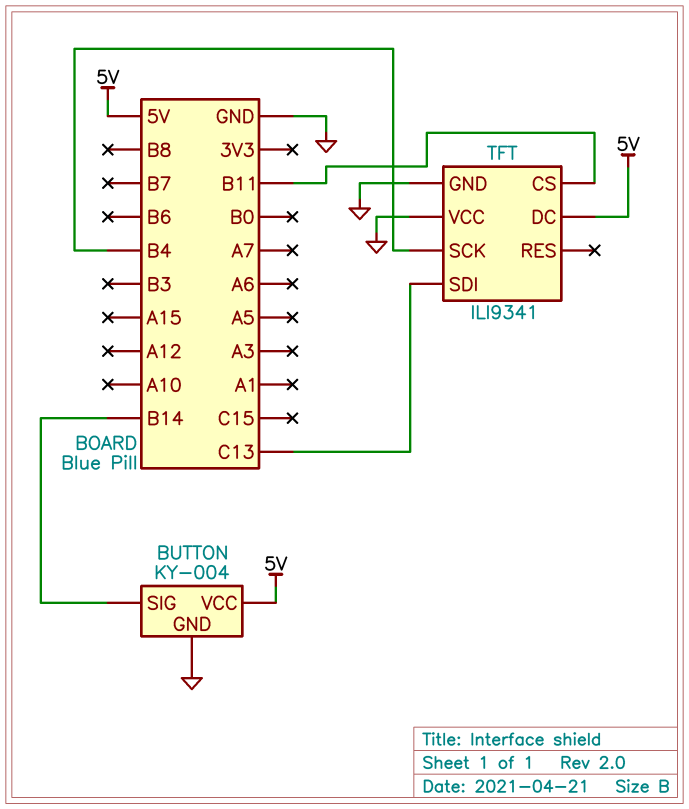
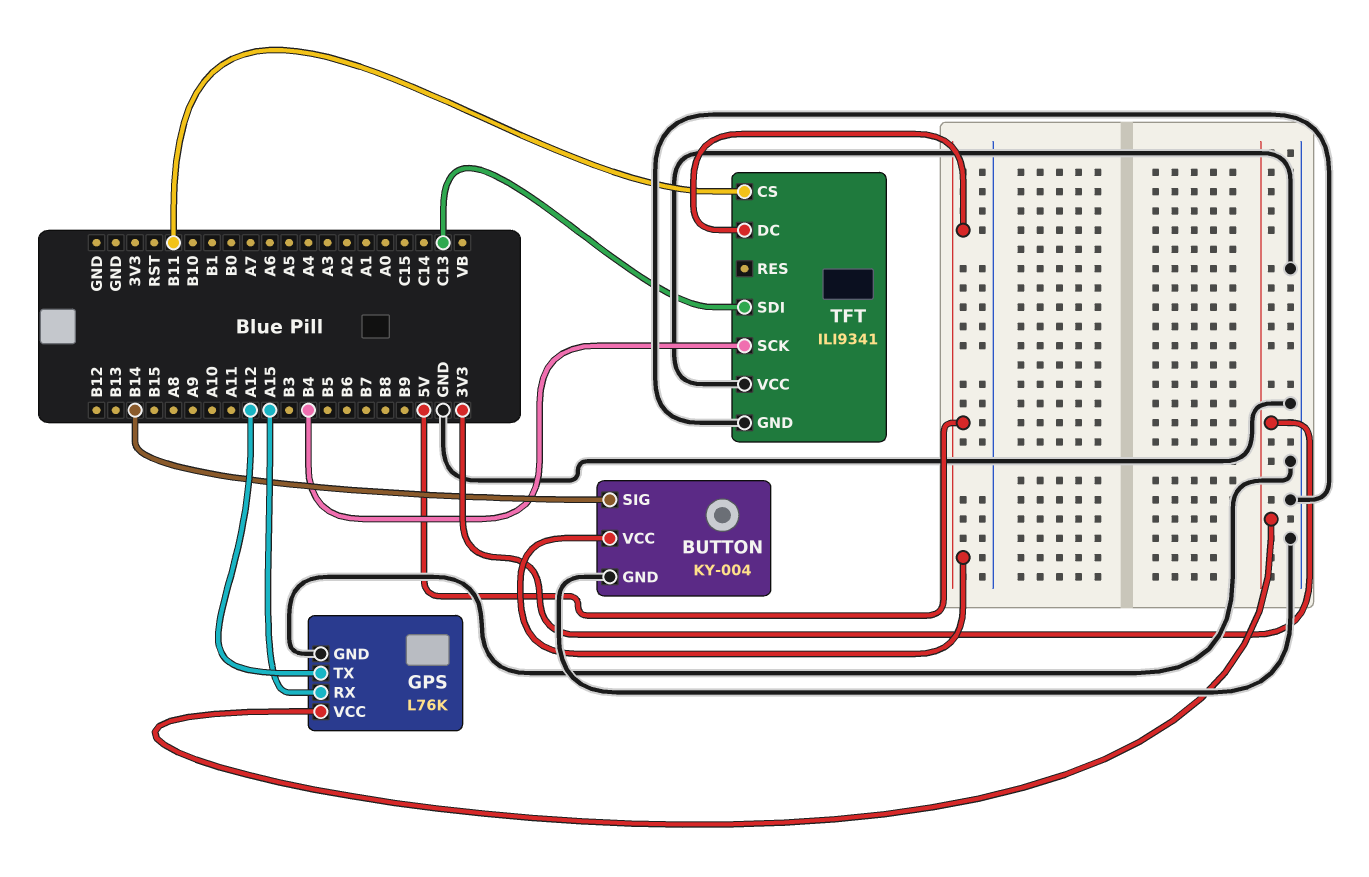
GPS: none -> L76K
GPS pin GND: none -> GND
GPS pin RX: none -> A15
GPS pin TX: none -> A12
GPS pin VCC: none -> 3V3

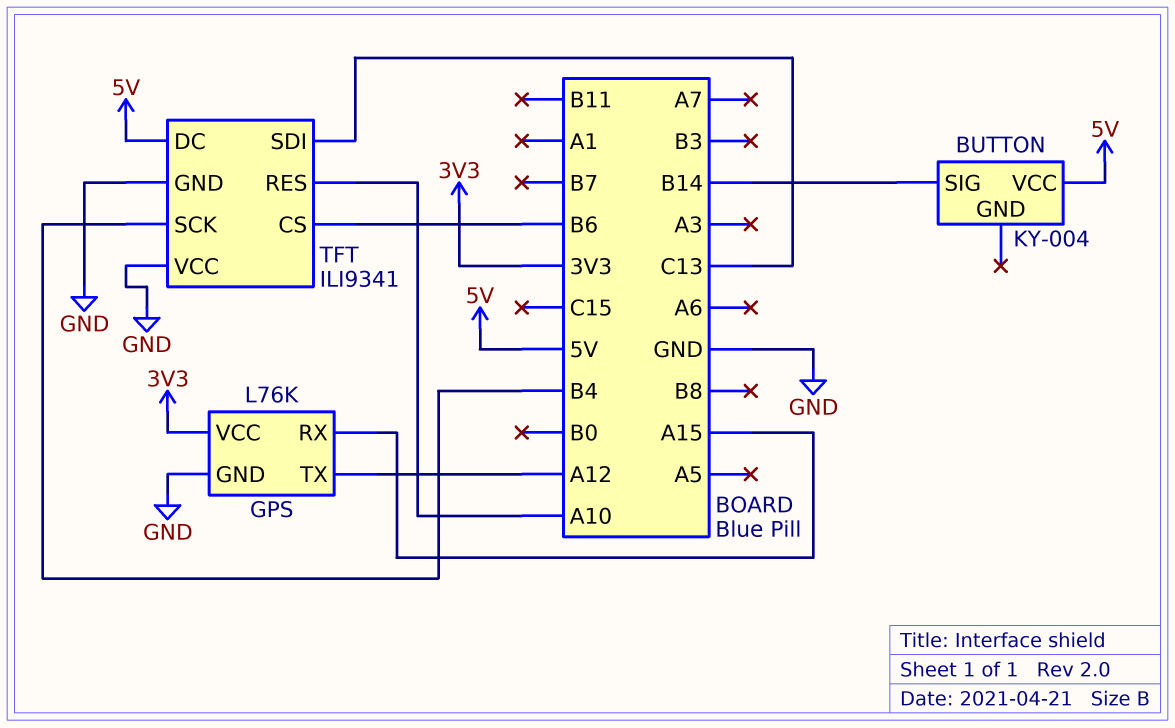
BUTTON pin GND: GND -> none
TFT pin CS: B11 -> B6
TFT pin RES: none -> A10

